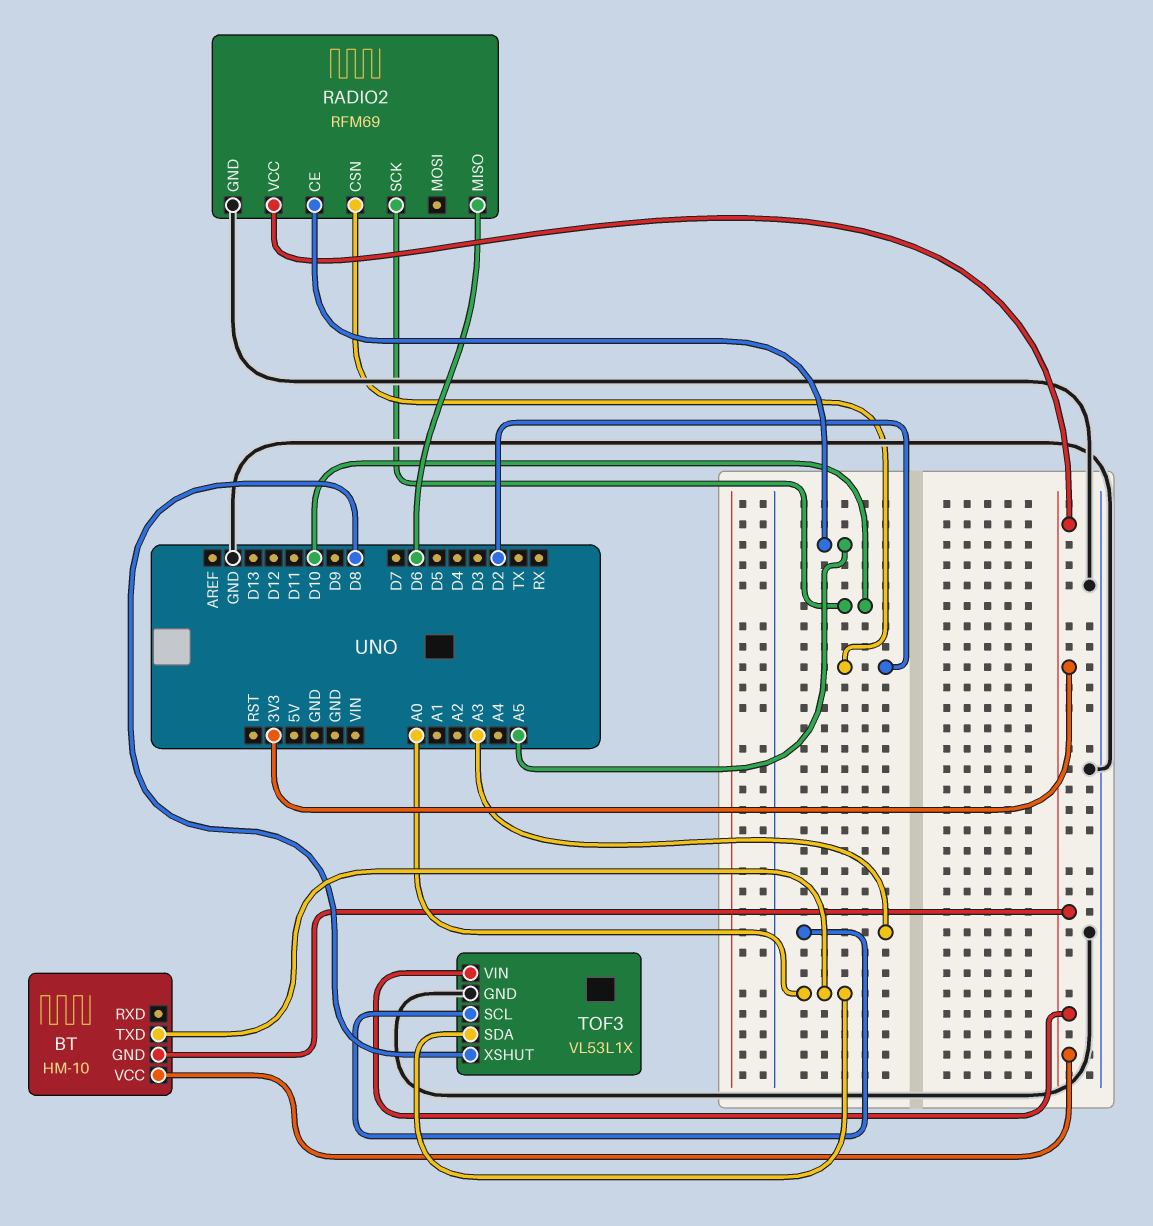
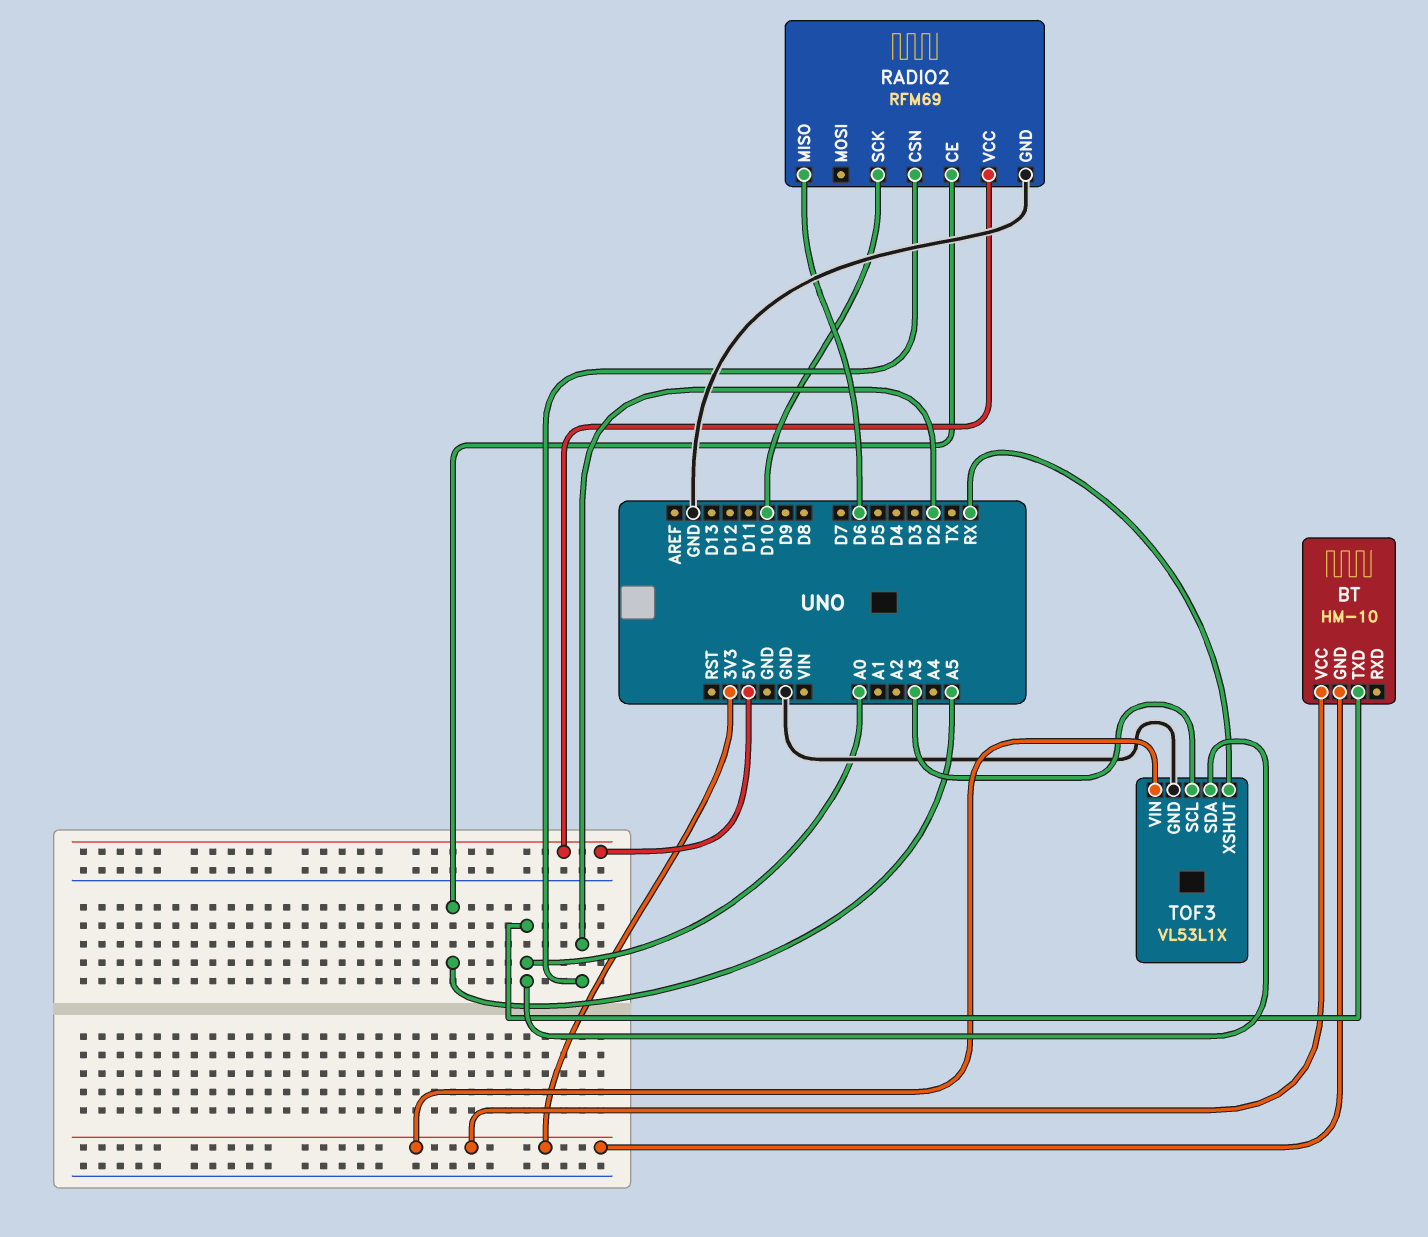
RADIO2 pin VCC: 3V3 -> 5V
TOF3 pin XSHUT: D8 -> RX

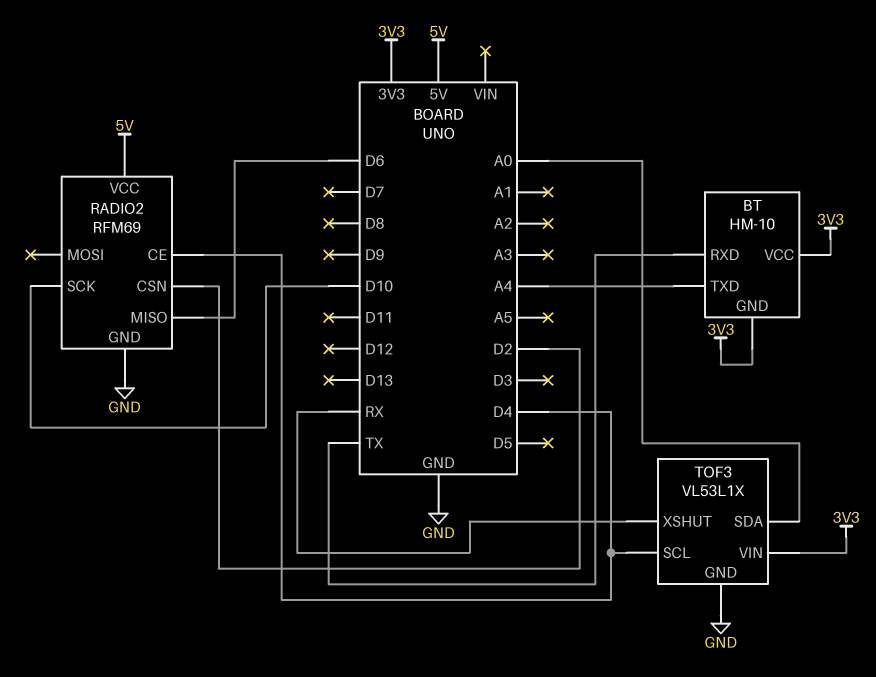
BT pin RXD: none -> TX
BT pin TXD: A0 -> A4
RADIO2 pin CE: A5 -> D4
TOF3 pin SCL: A3 -> D4

